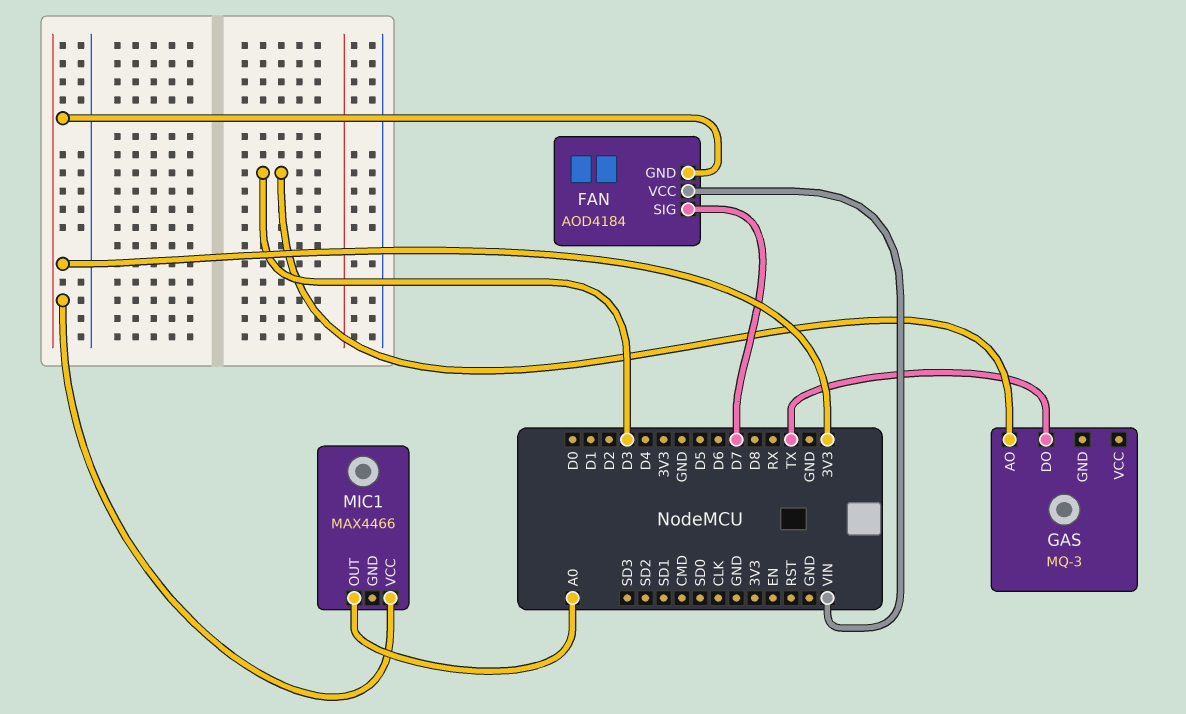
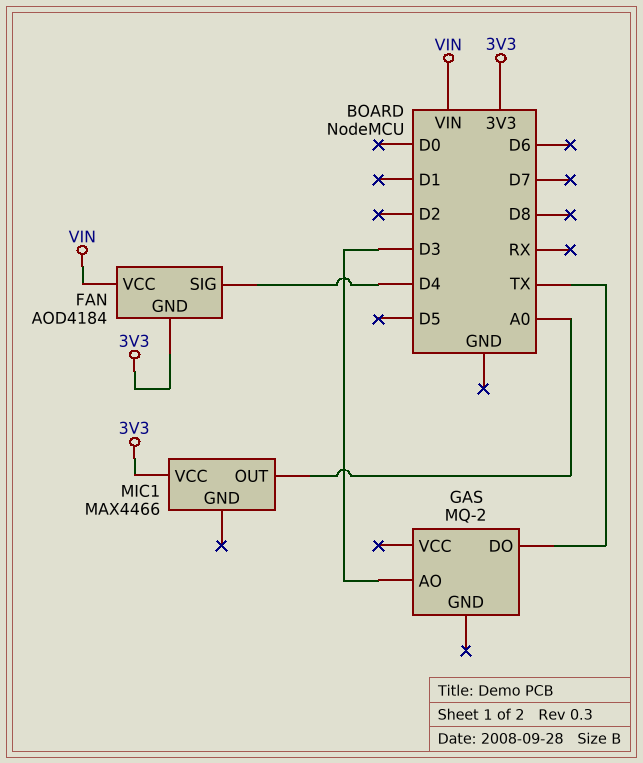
FAN pin SIG: D7 -> D4
GAS: MQ-3 -> MQ-2

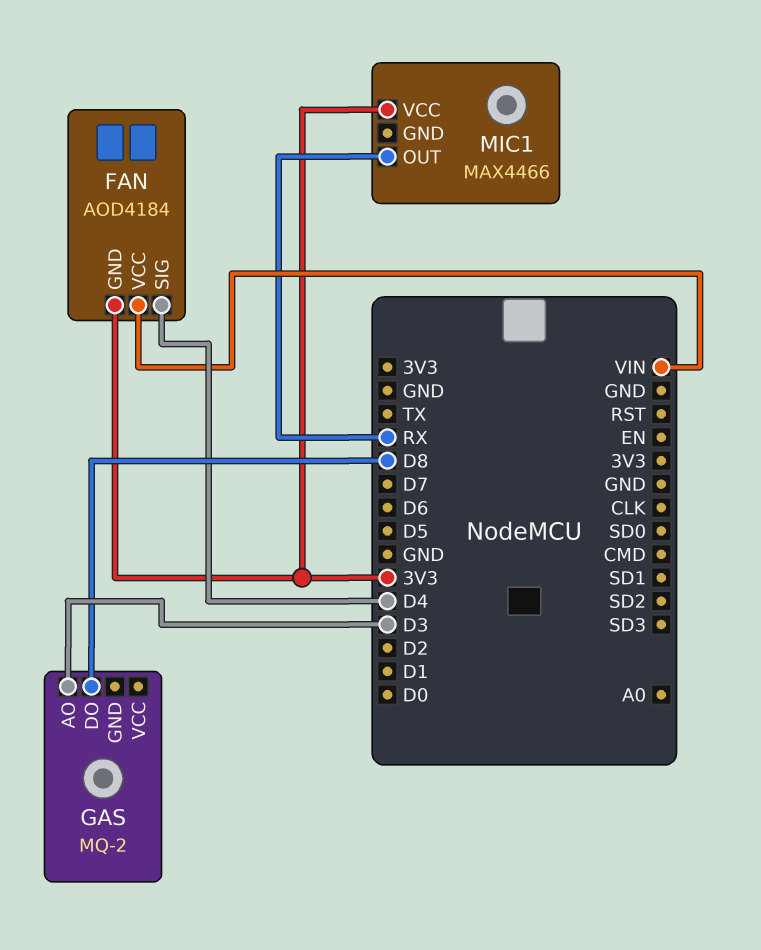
GAS pin DO: TX -> D8
MIC1 pin OUT: A0 -> RX

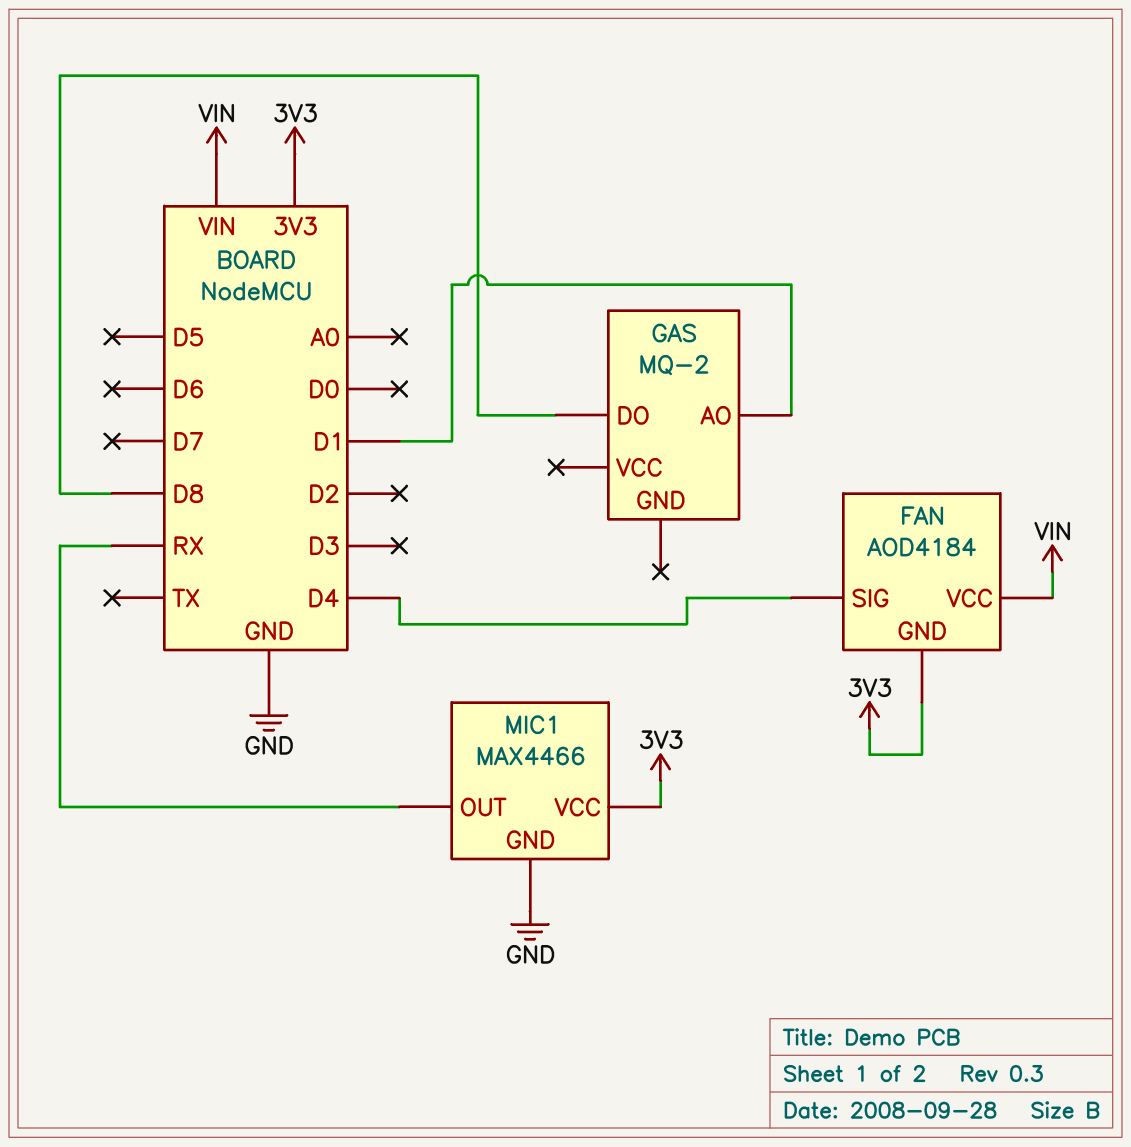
GAS pin AO: D3 -> D1
MIC1 pin GND: none -> GND

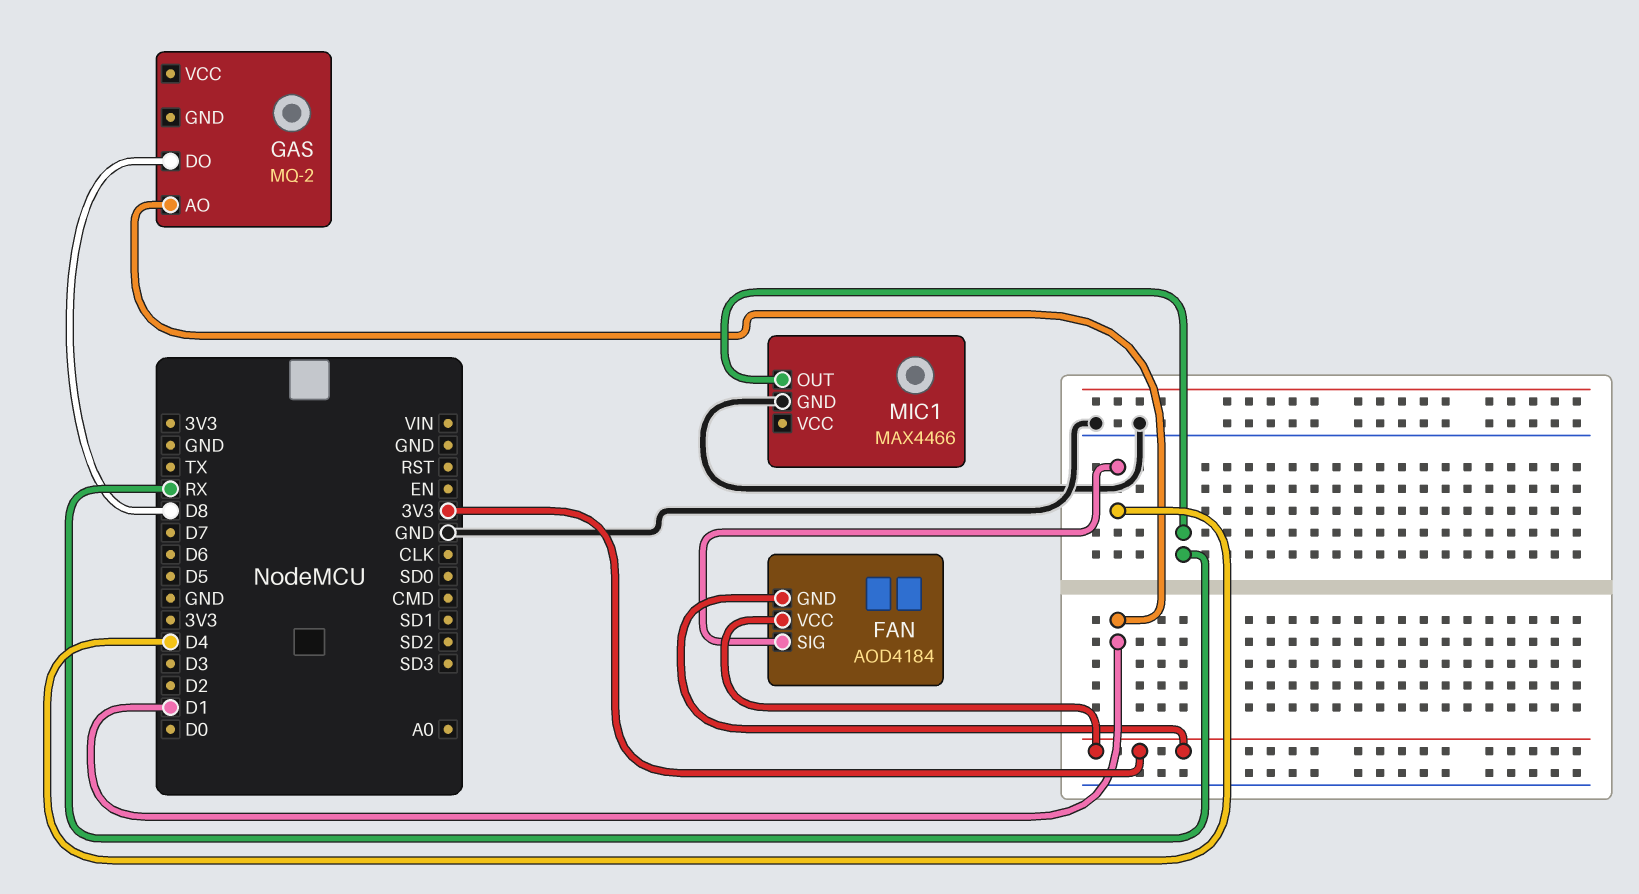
FAN pin VCC: VIN -> 3V3
MIC1 pin VCC: 3V3 -> none

